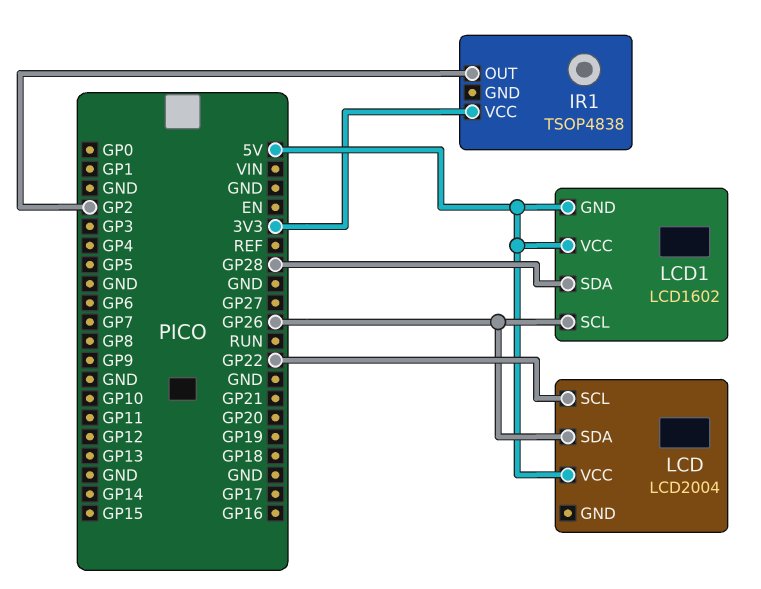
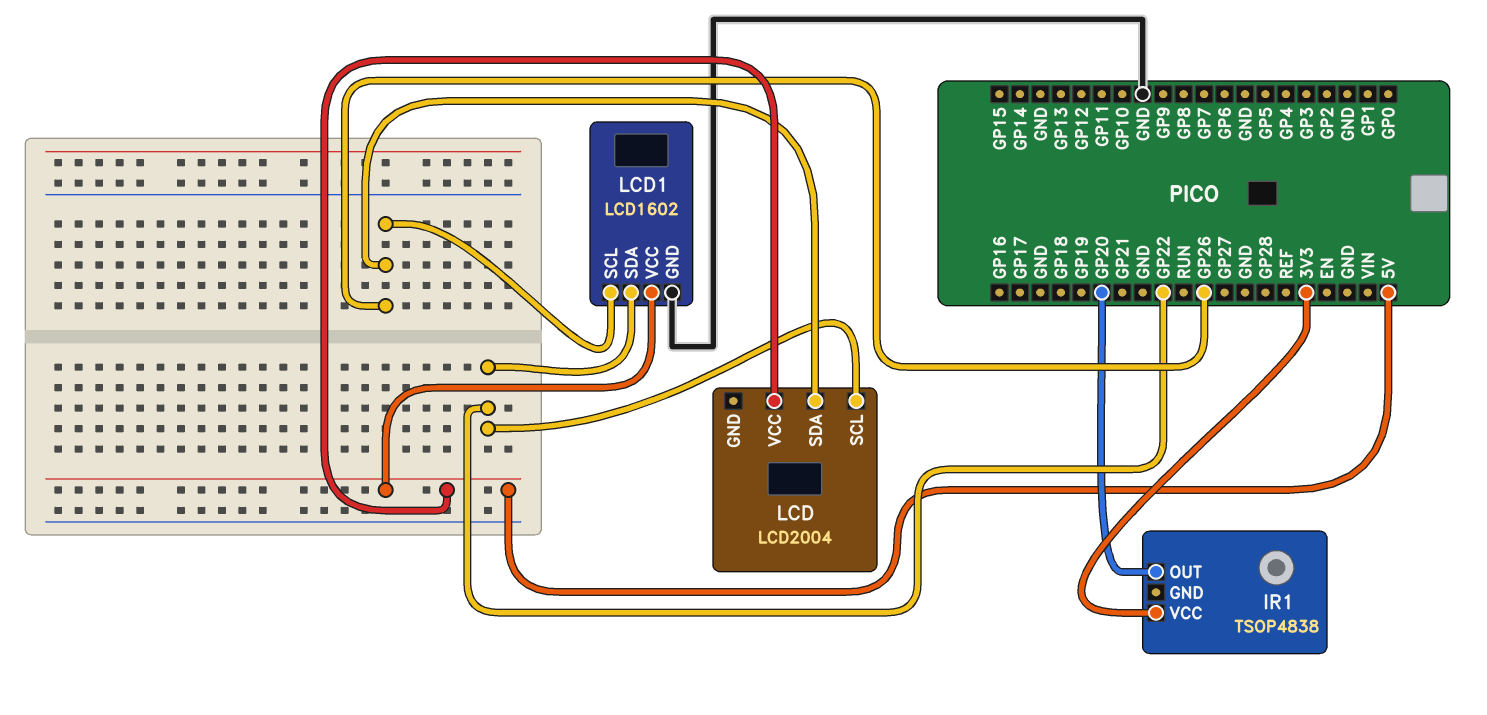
IR1 pin OUT: GP2 -> GP20
LCD1 pin GND: 5V -> GND
LCD1 pin SDA: GP28 -> GP22

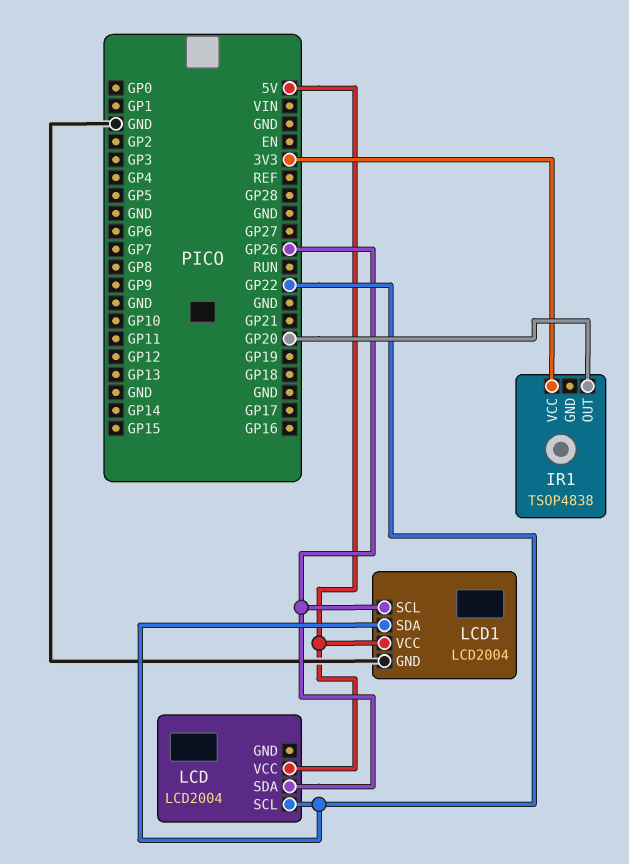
LCD1: LCD1602 -> LCD2004

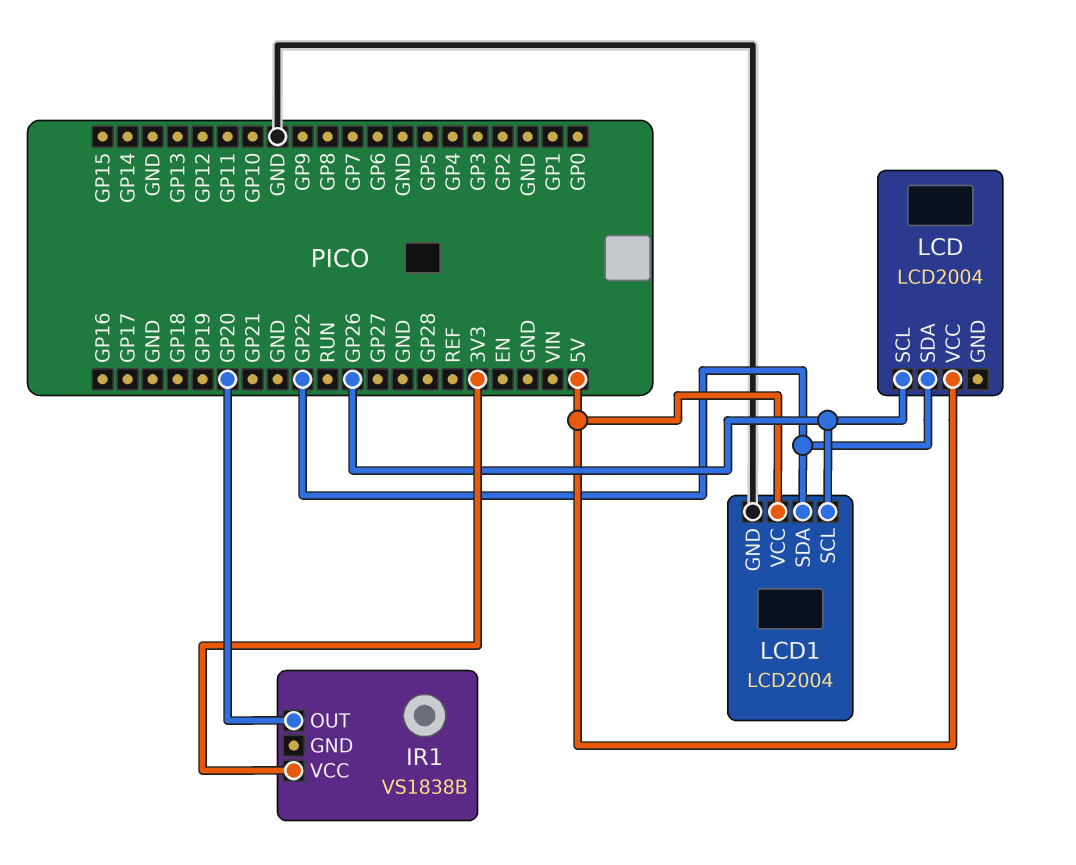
IR1: TSOP4838 -> VS1838B
LCD pin SCL: GP22 -> GP26
LCD pin SDA: GP26 -> GP22

